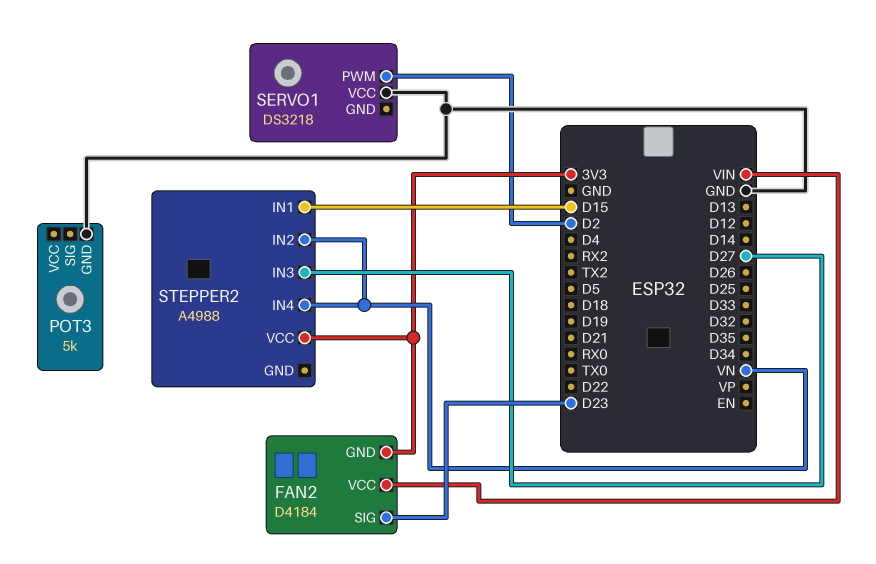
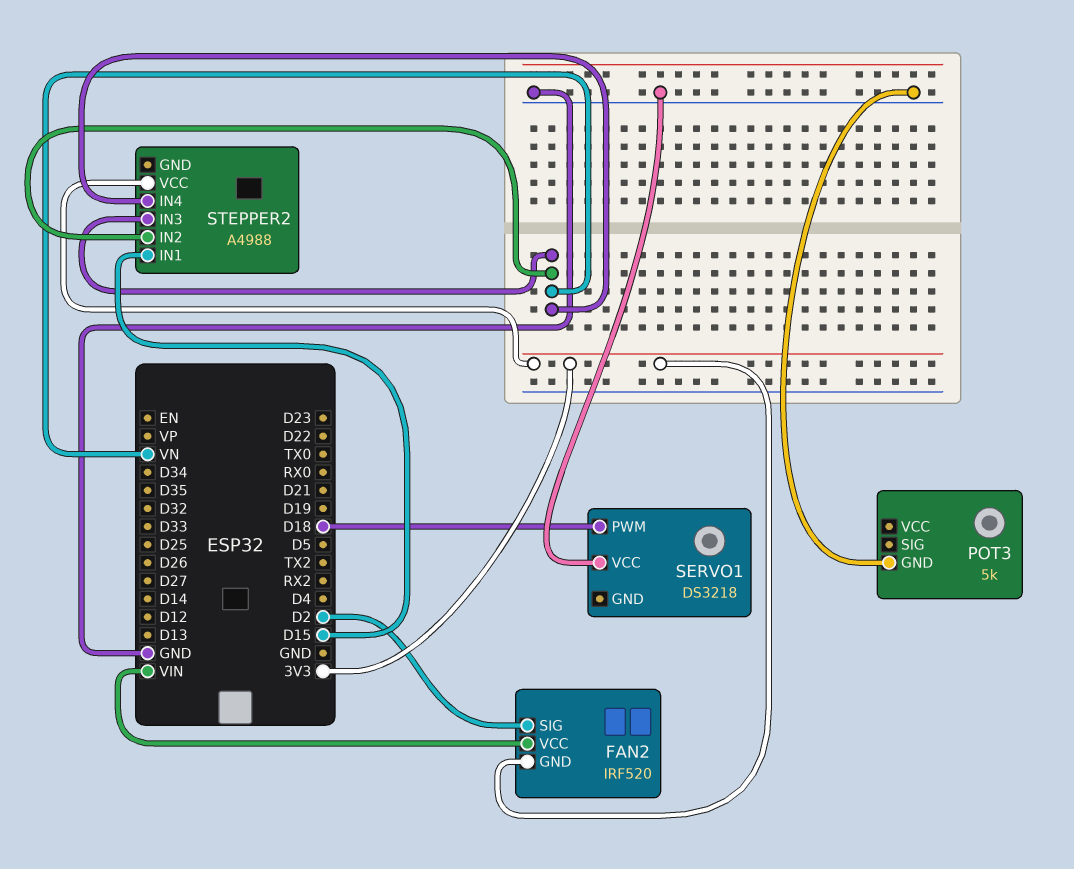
FAN2: D4184 -> IRF520
FAN2 pin SIG: D23 -> D2
SERVO1 pin PWM: D2 -> D18
STEPPER2 pin IN3: D27 -> VN

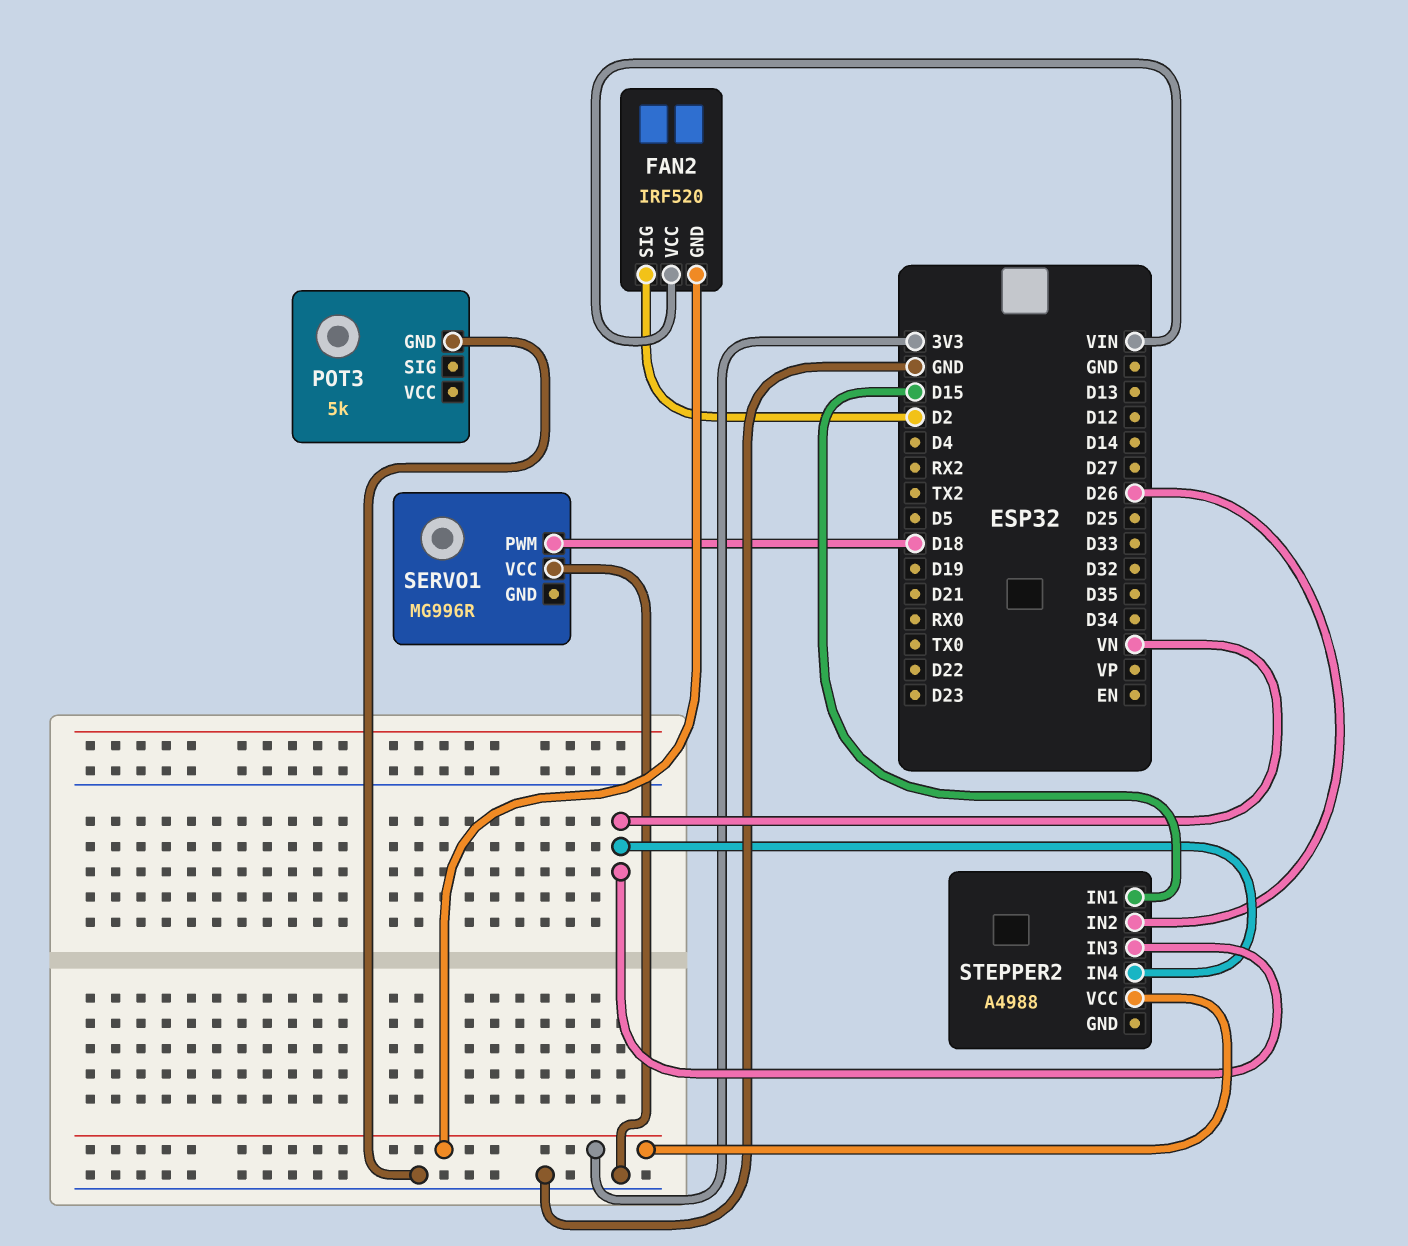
SERVO1: DS3218 -> MG996R
STEPPER2 pin IN2: VN -> D26

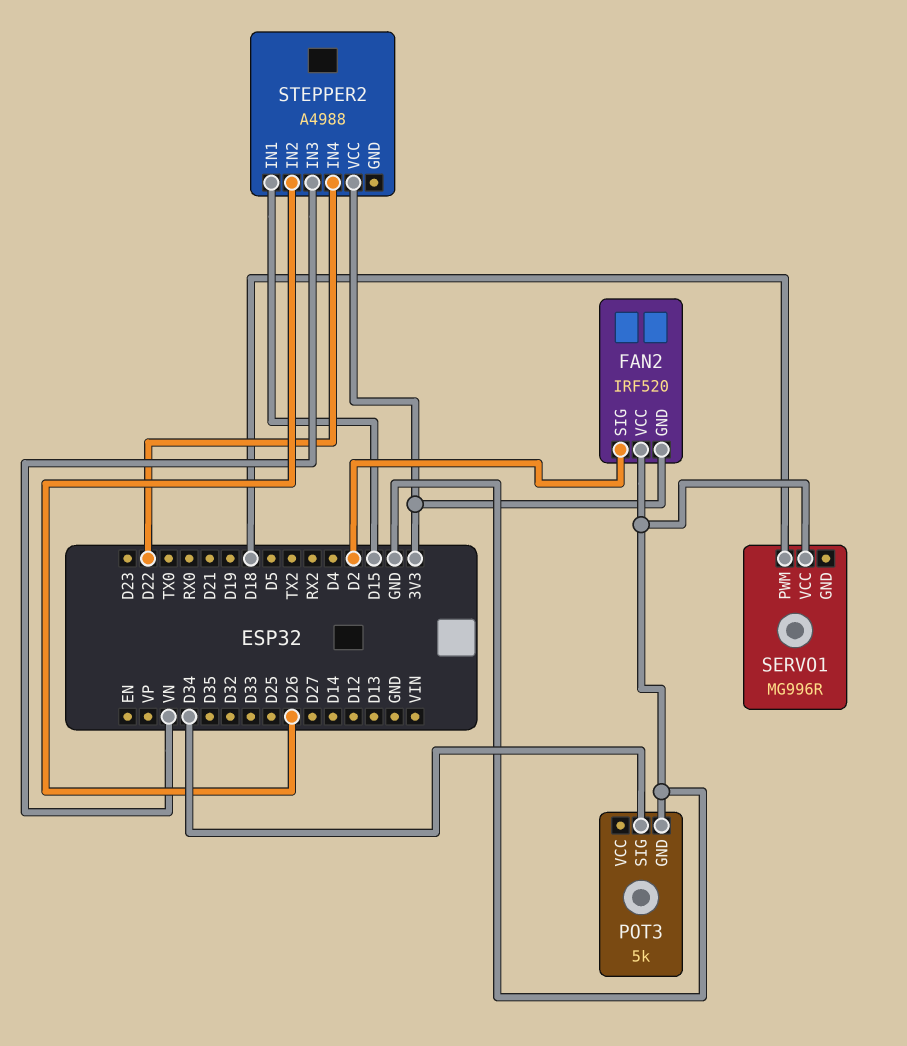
FAN2 pin VCC: VIN -> GND
POT3 pin SIG: none -> D34
STEPPER2 pin IN4: VN -> D22

